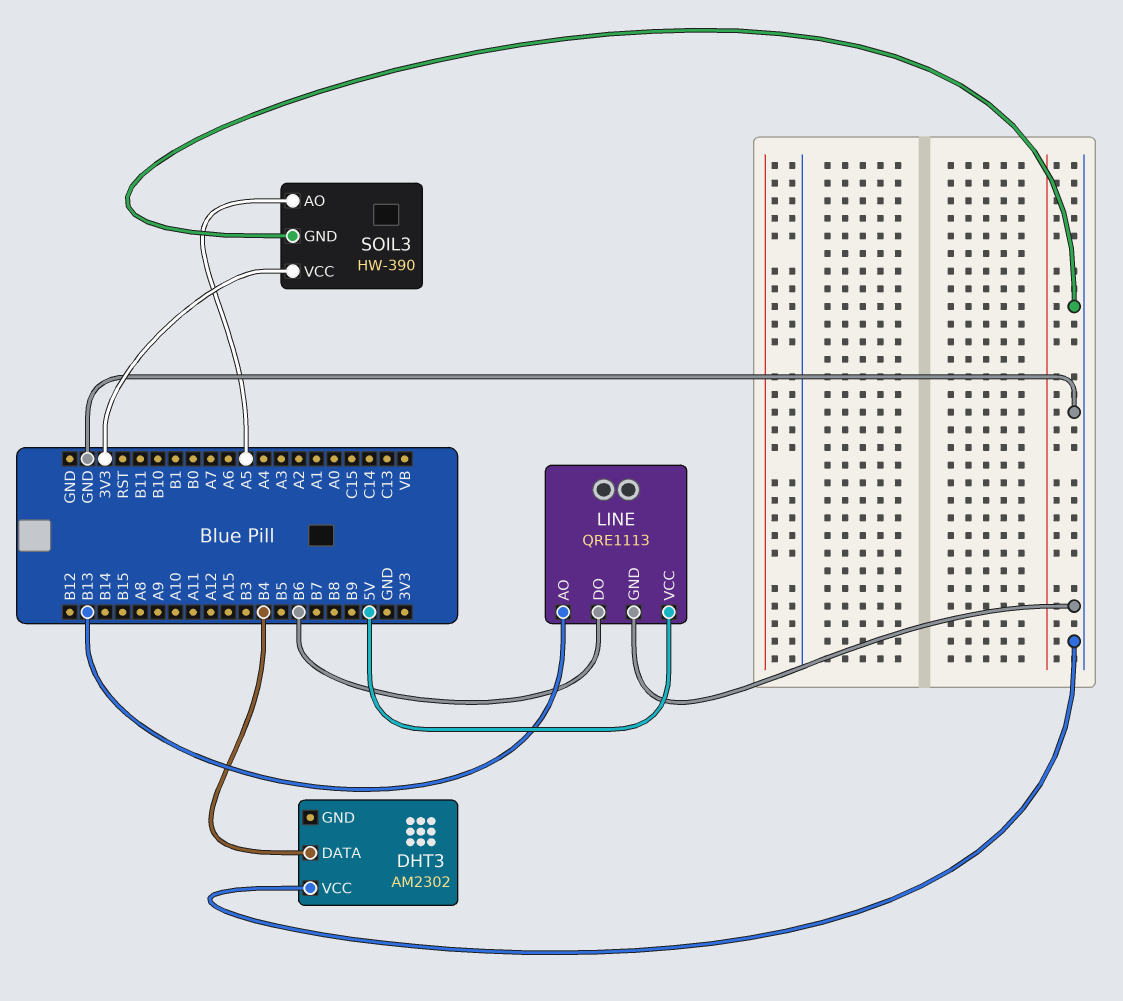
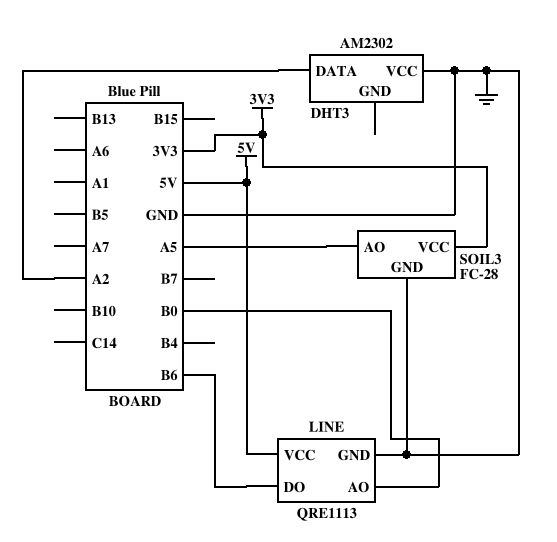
DHT3 pin DATA: B4 -> A2
LINE pin AO: B13 -> B0
SOIL3: HW-390 -> FC-28

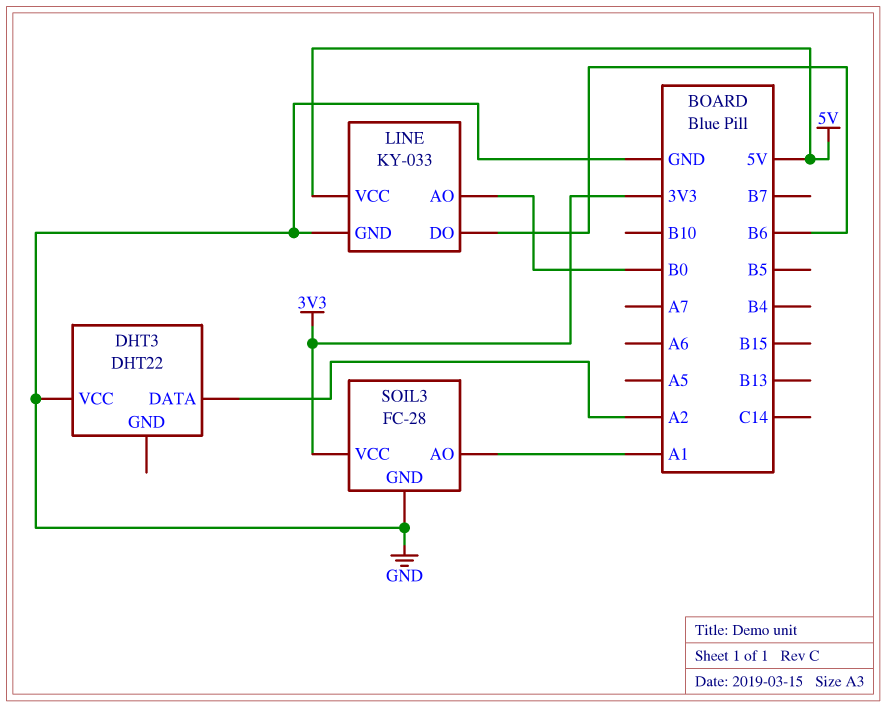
DHT3: AM2302 -> DHT22
LINE: QRE1113 -> KY-033
SOIL3 pin AO: A5 -> A1

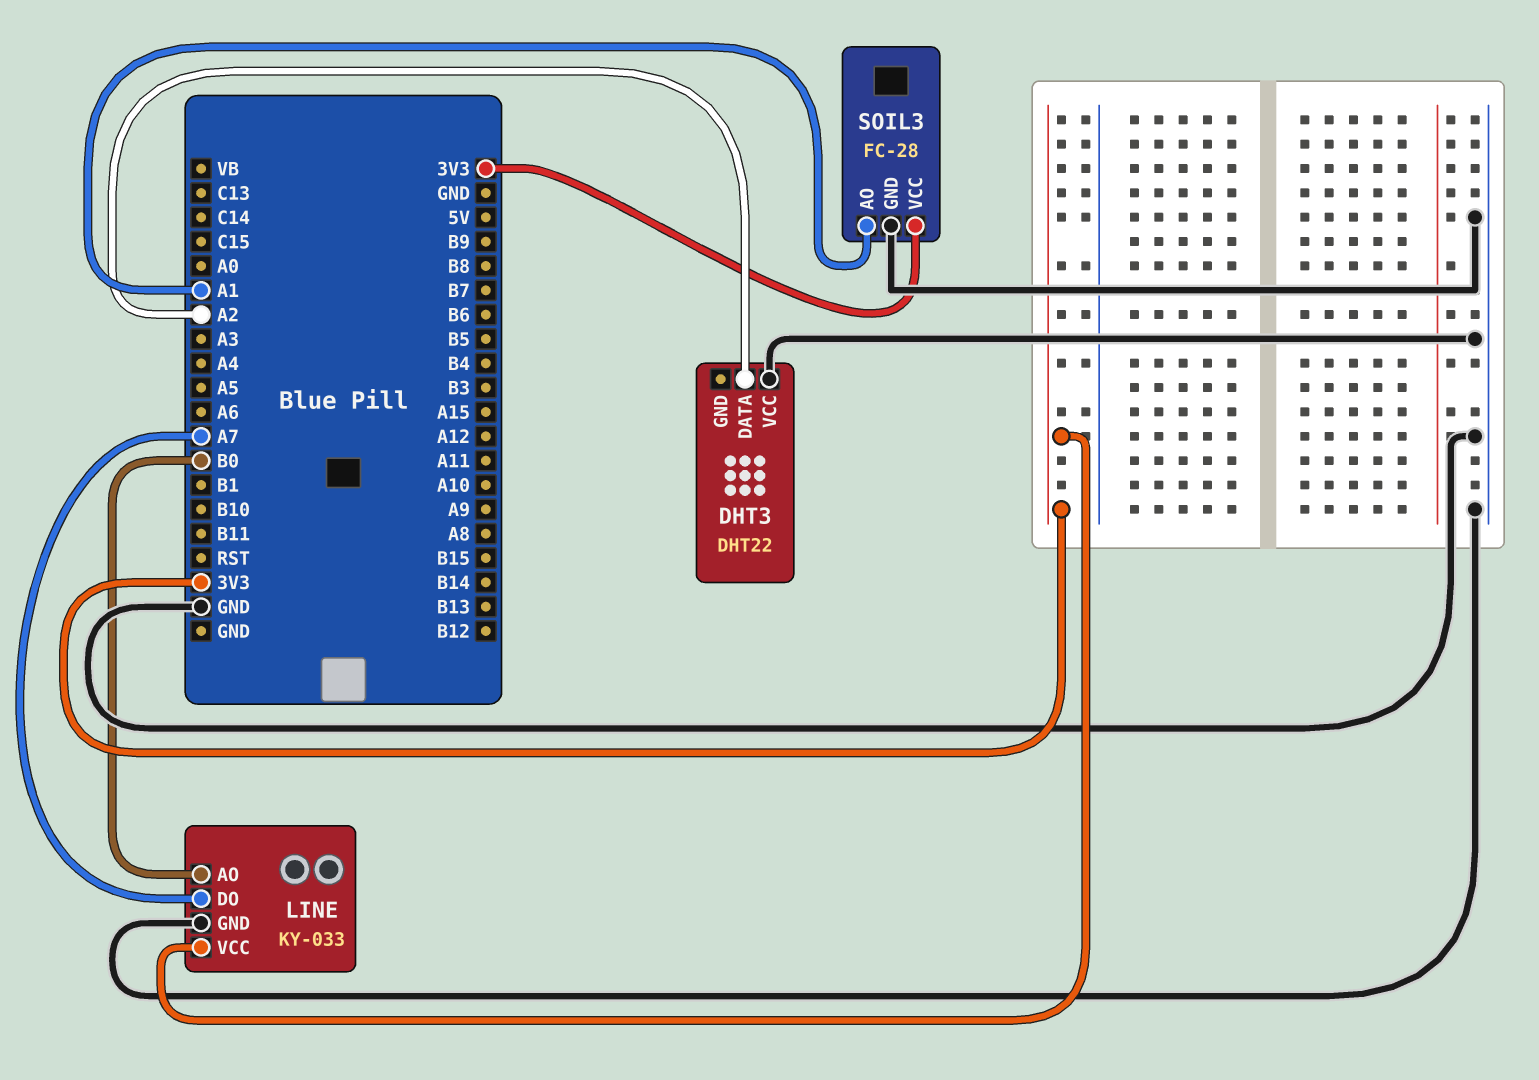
LINE pin DO: B6 -> A7
LINE pin VCC: 5V -> 3V3

